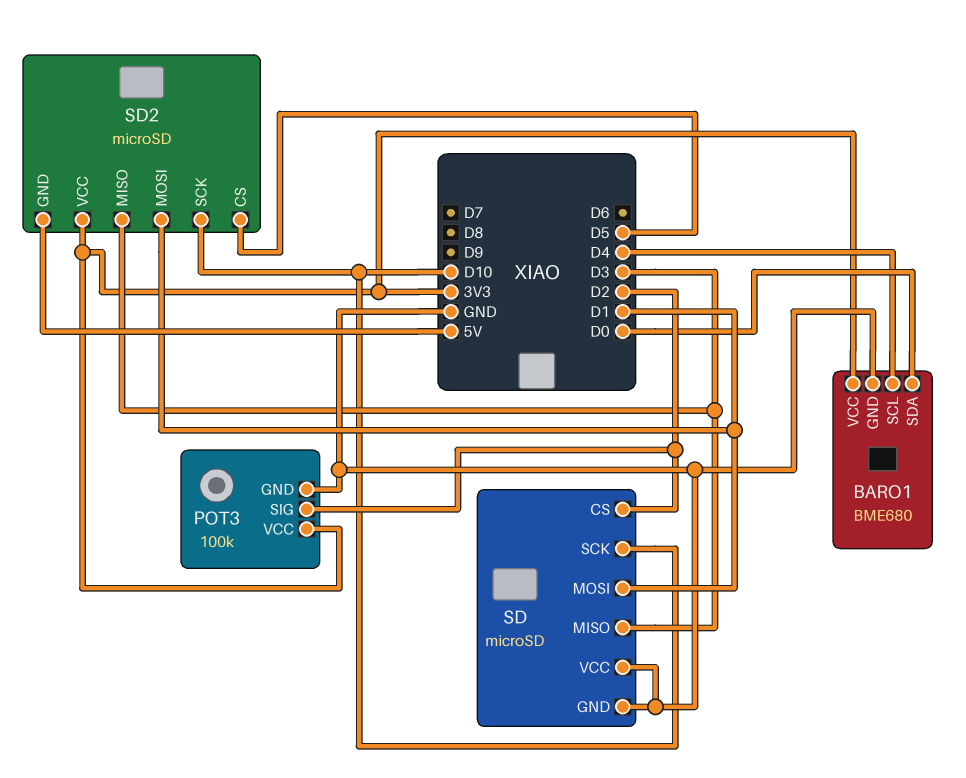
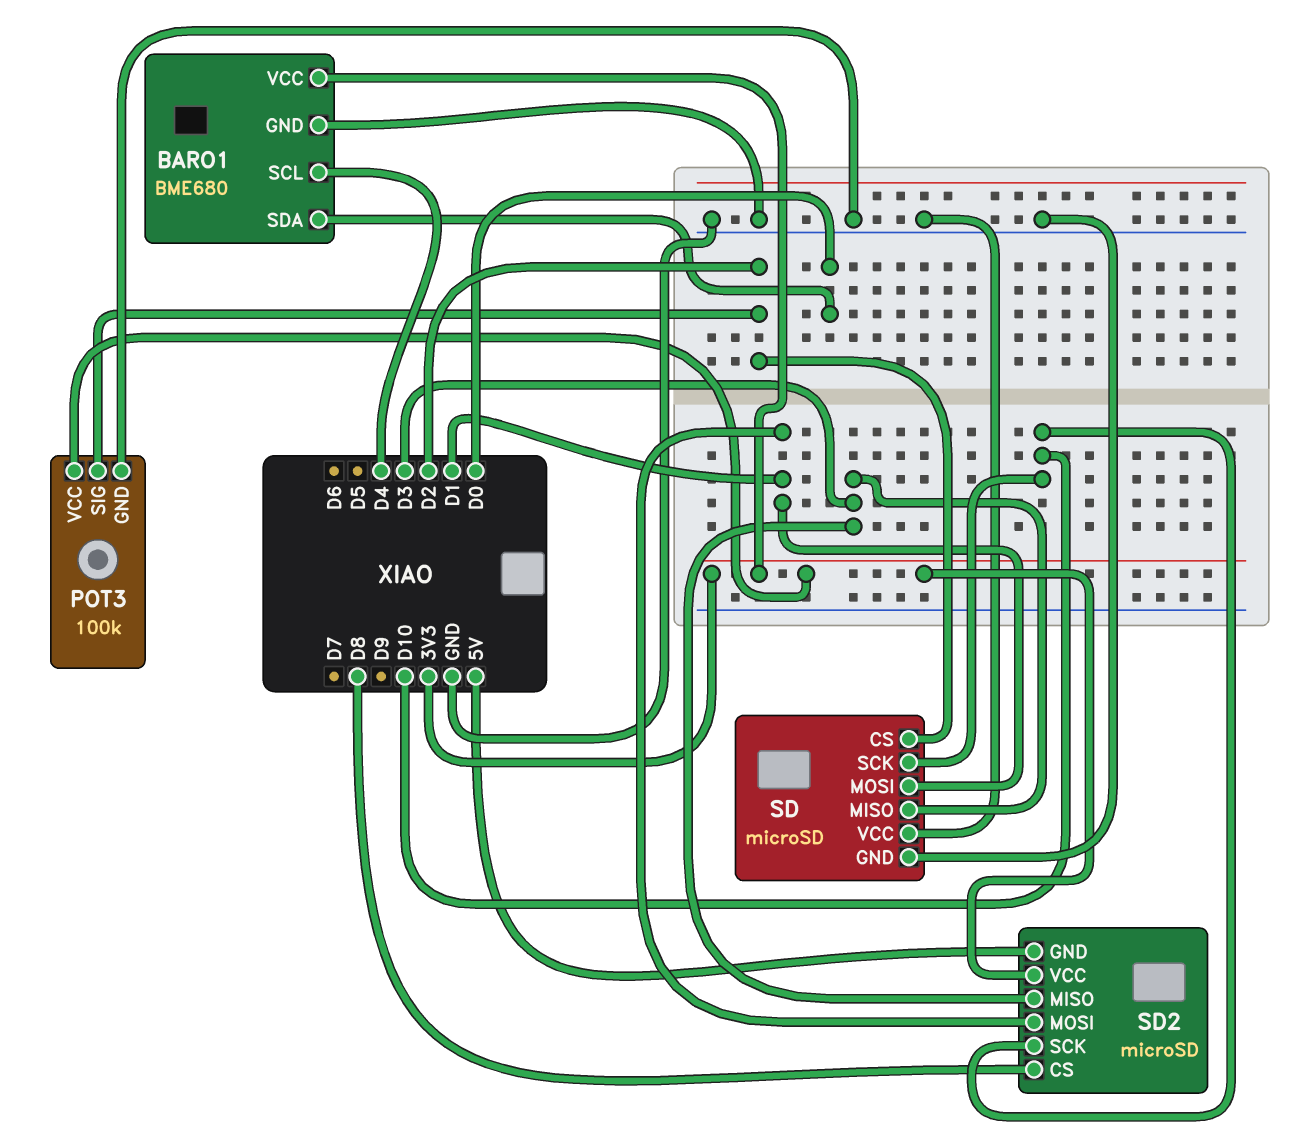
SD2 pin CS: D5 -> D8

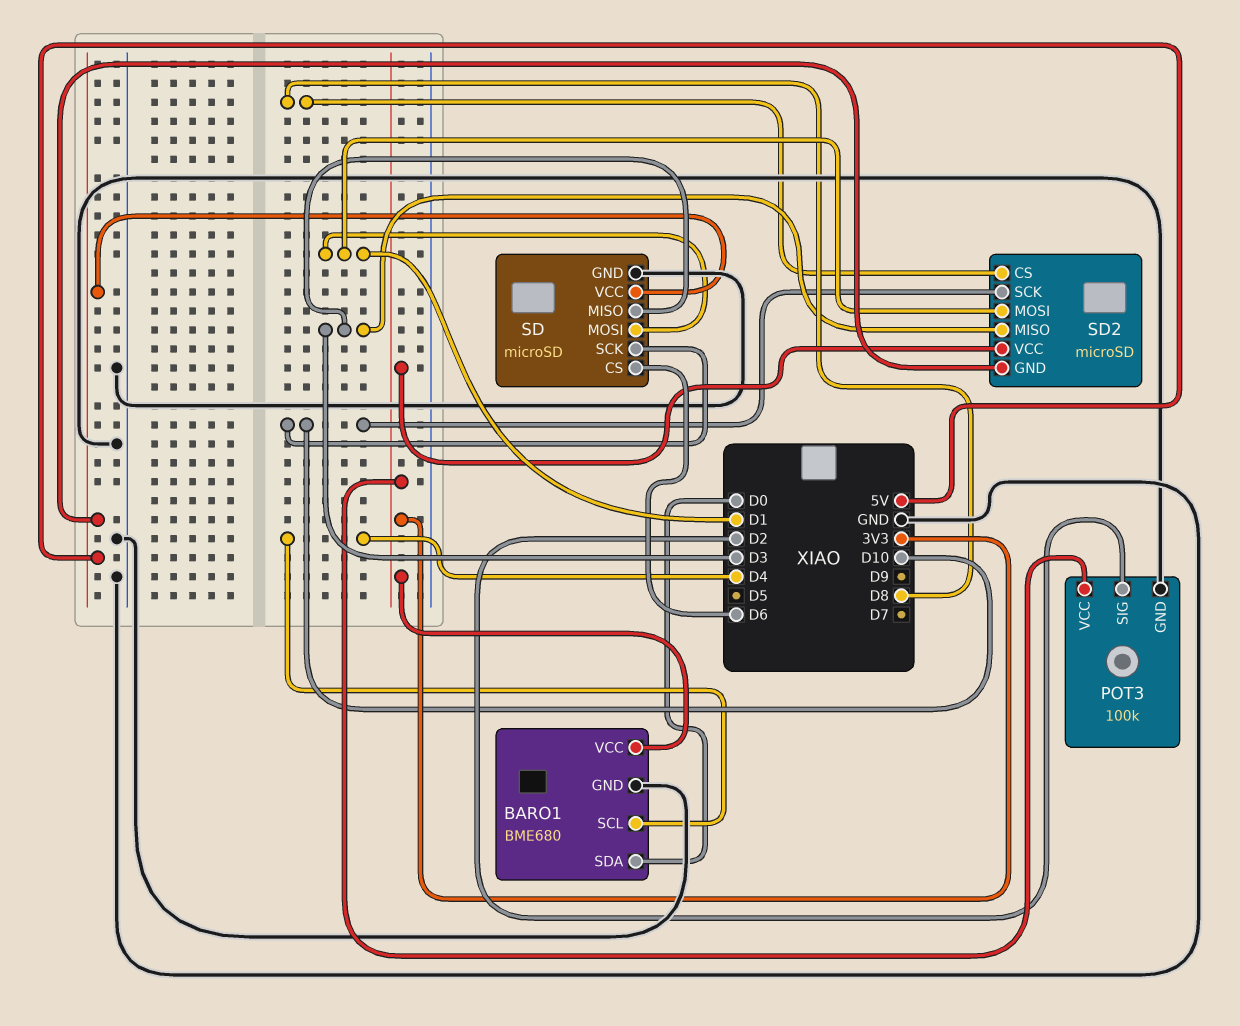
SD pin CS: D2 -> D6
SD pin VCC: GND -> 5V

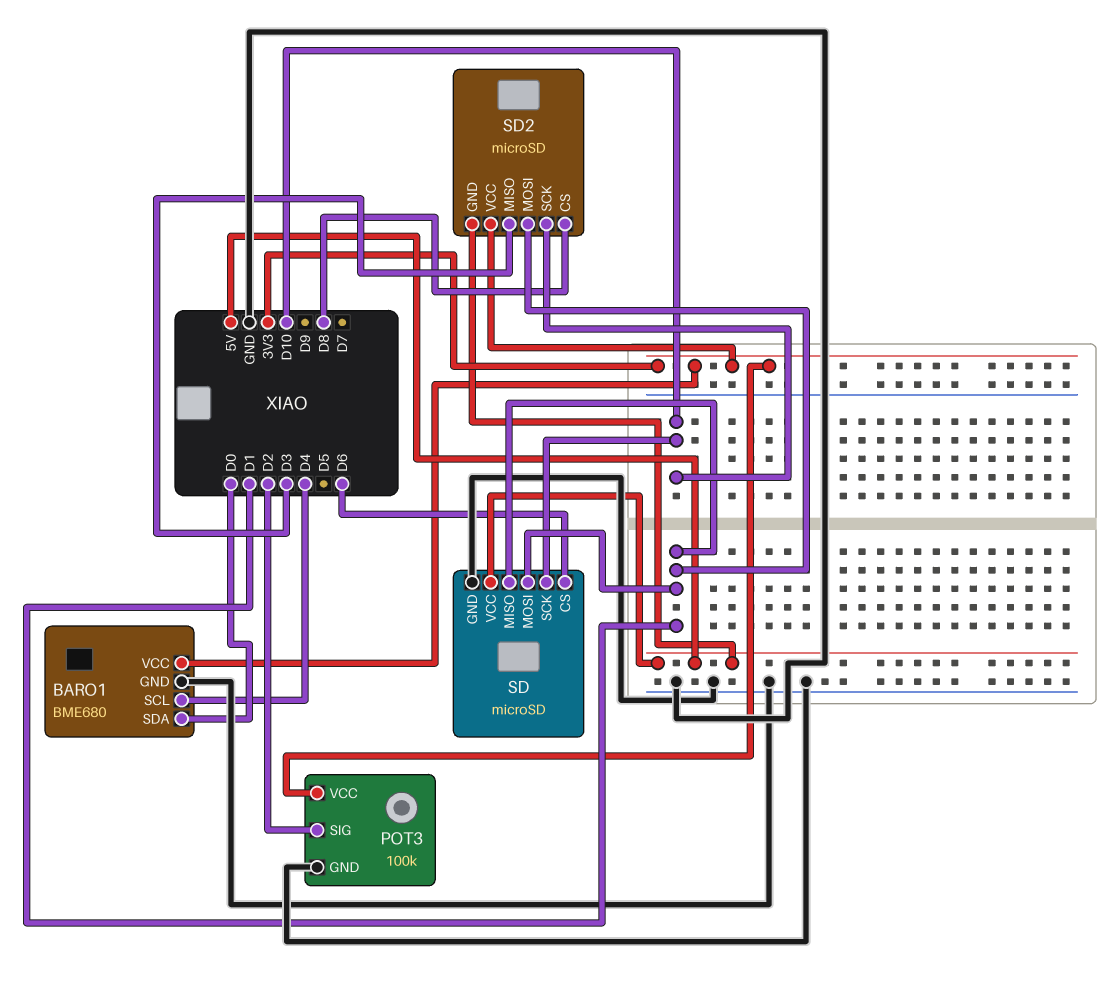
SD pin MISO: D3 -> D1

